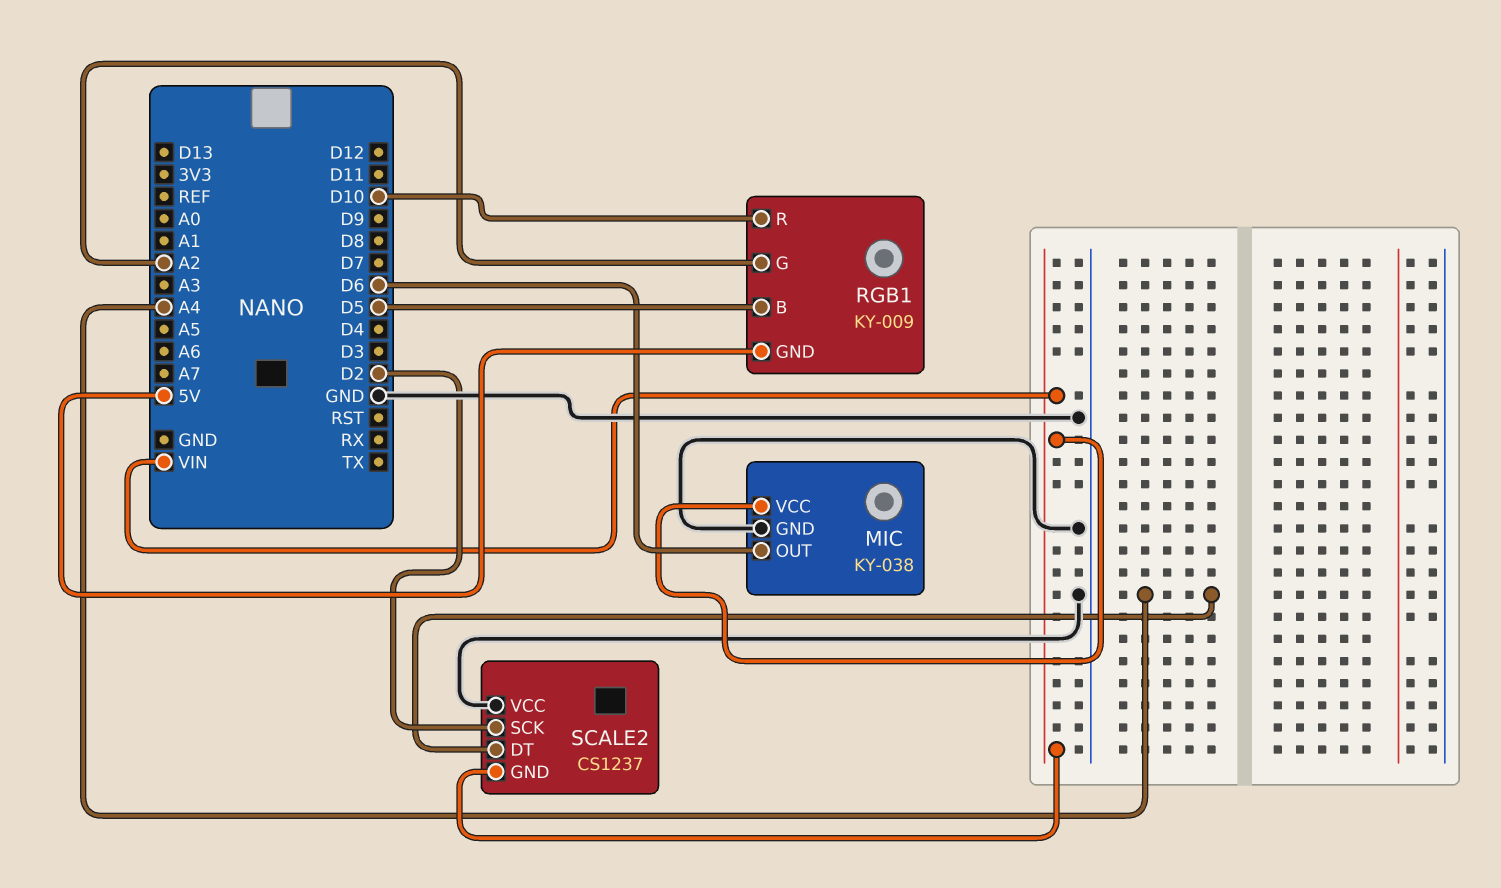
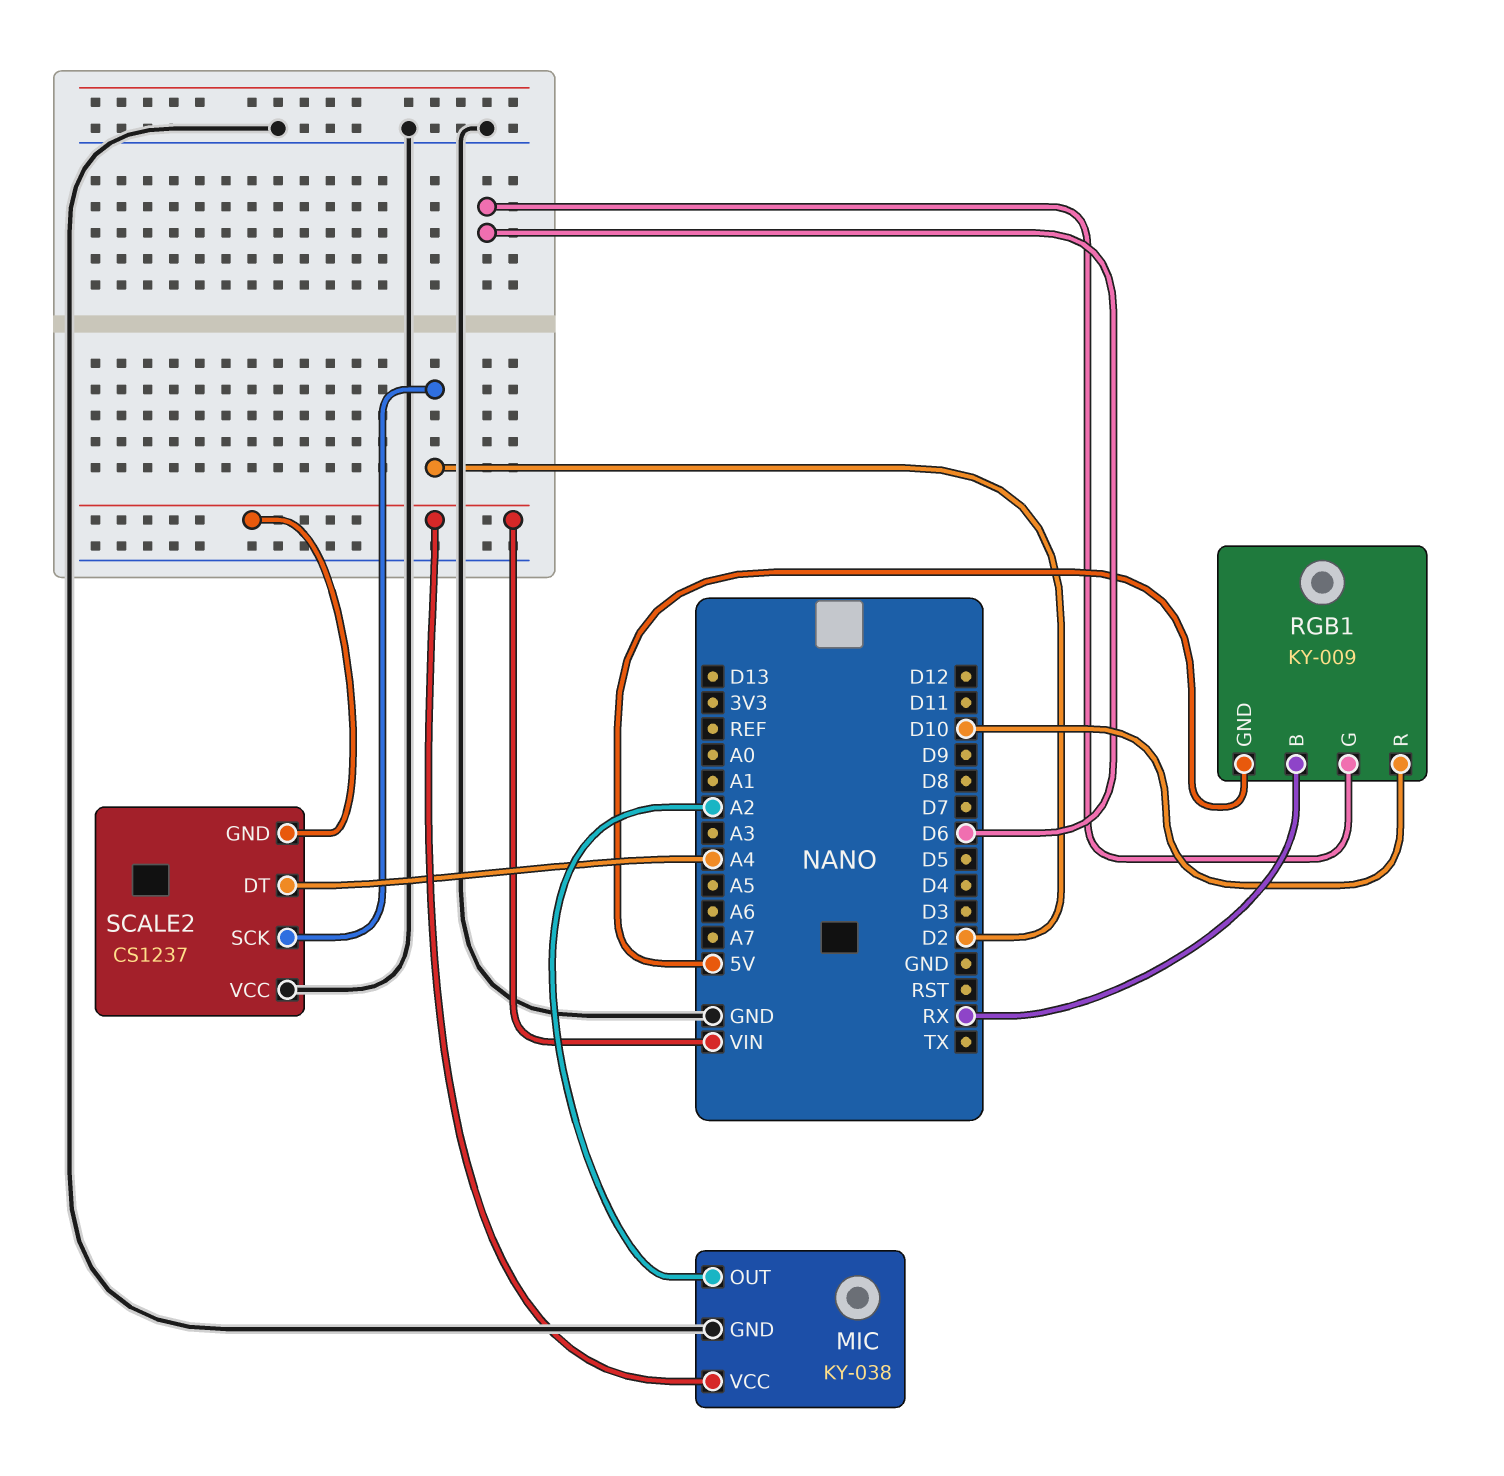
MIC pin OUT: D6 -> A2
RGB1 pin B: D5 -> RX
RGB1 pin G: A2 -> D6

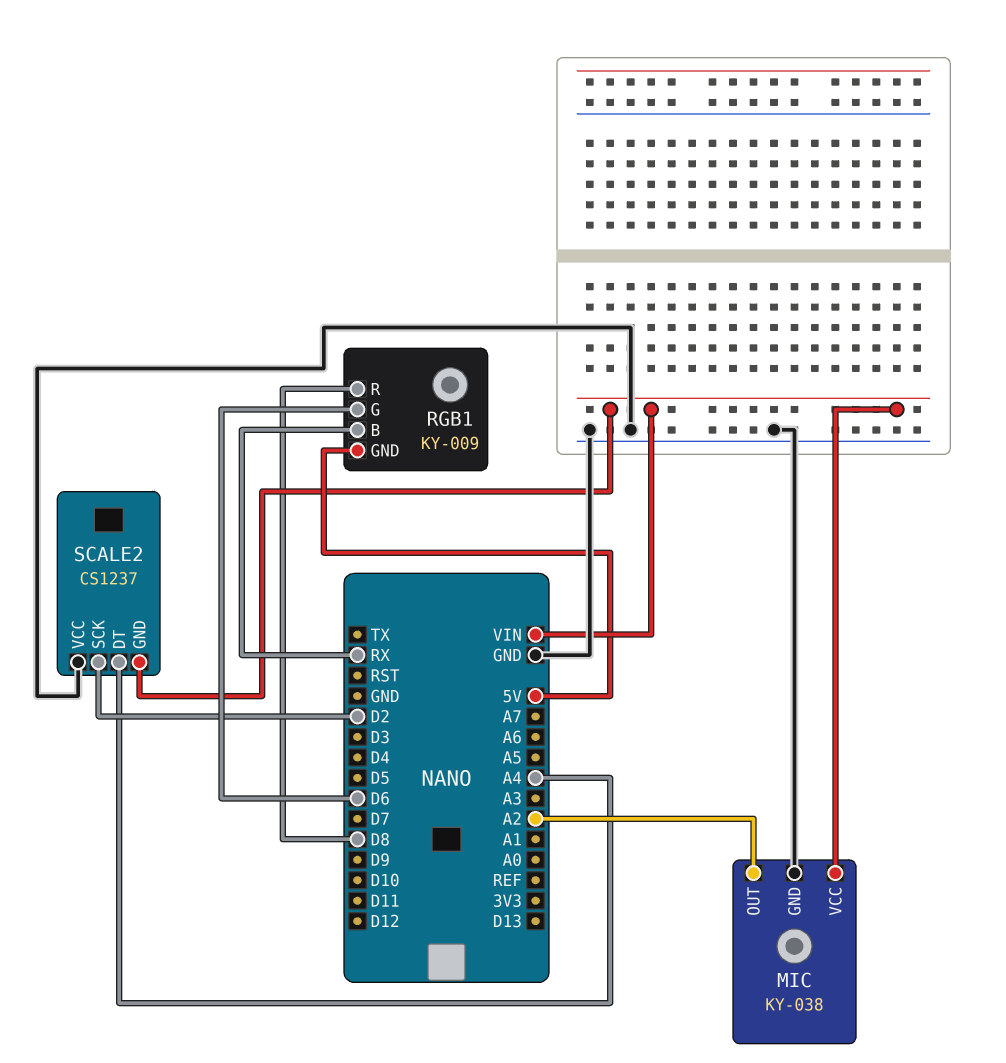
RGB1 pin R: D10 -> D8

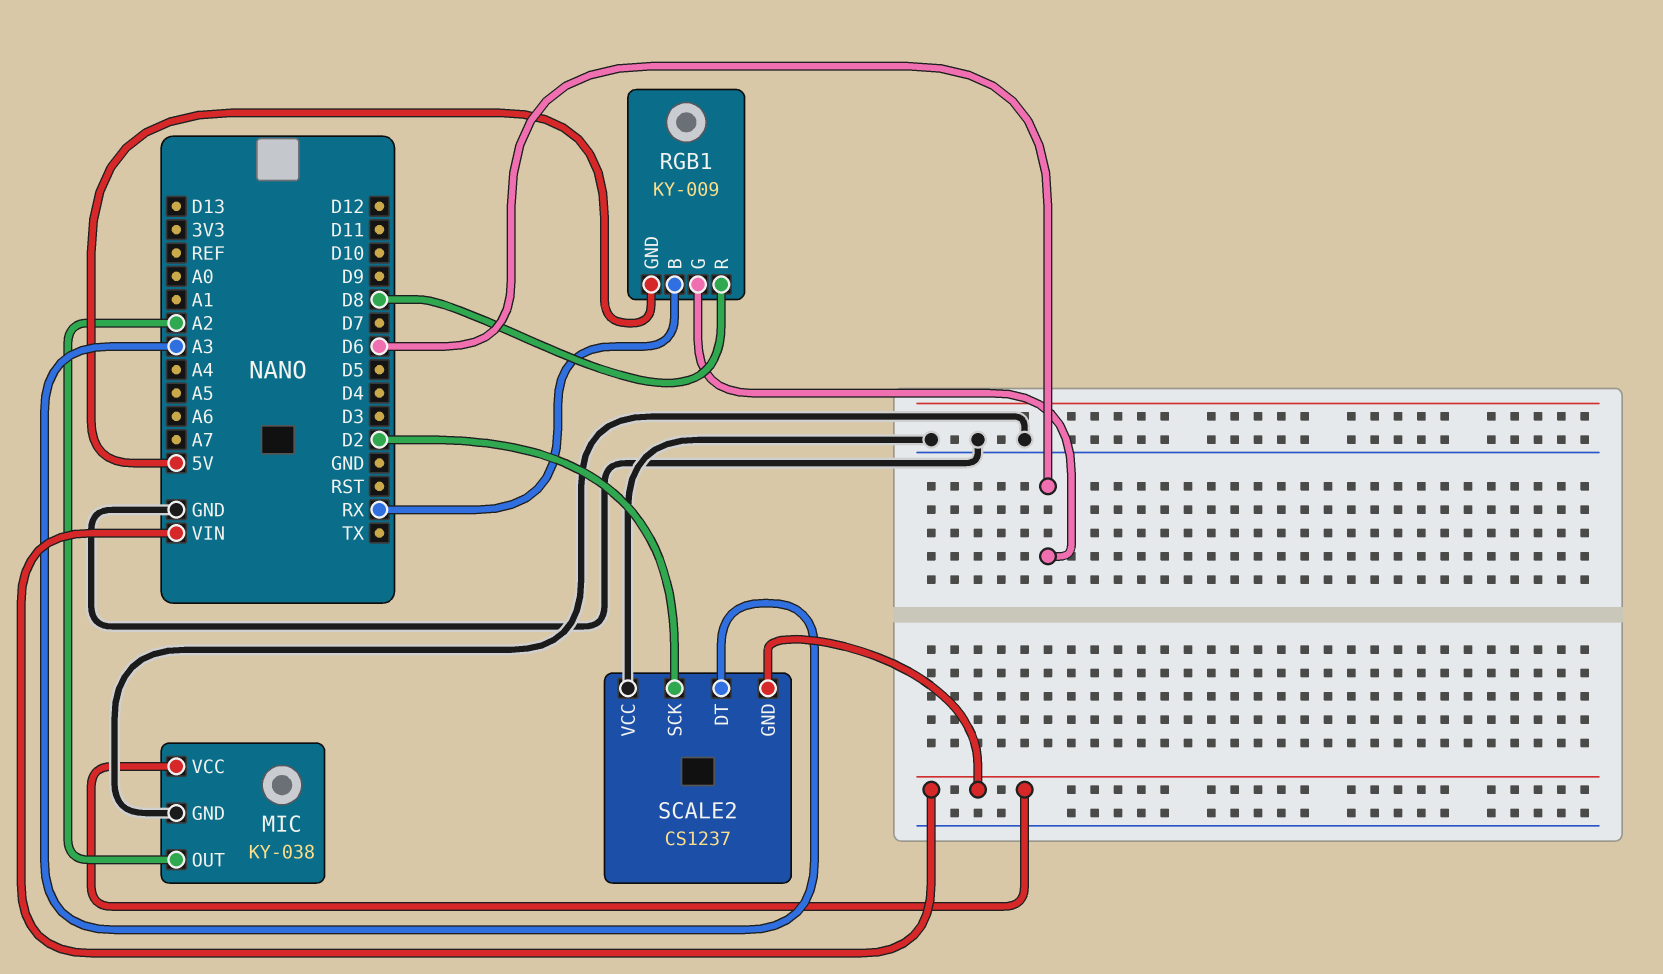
SCALE2 pin DT: A4 -> A3

